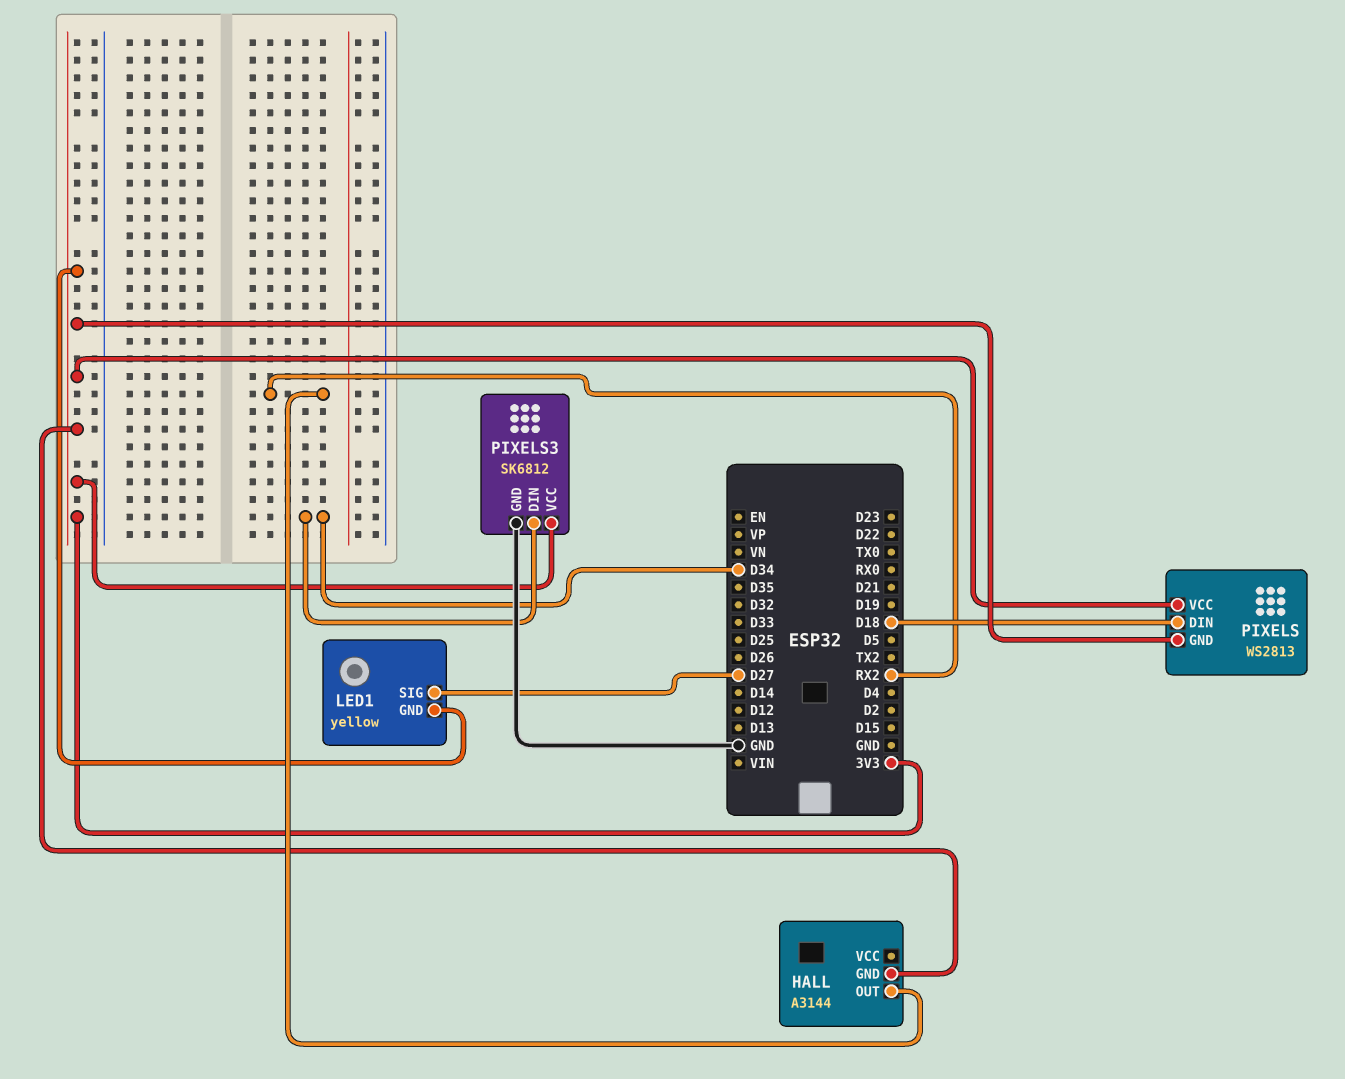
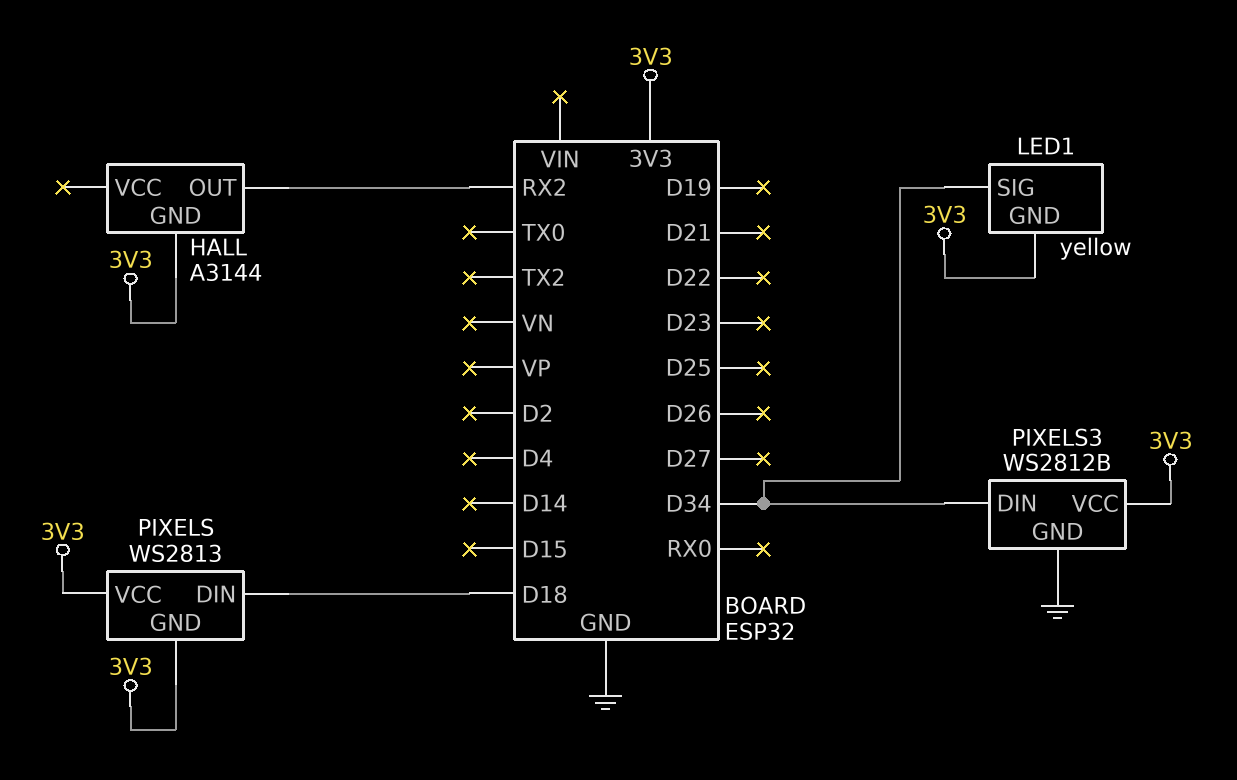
LED1 pin SIG: D27 -> D34
PIXELS3: SK6812 -> WS2812B

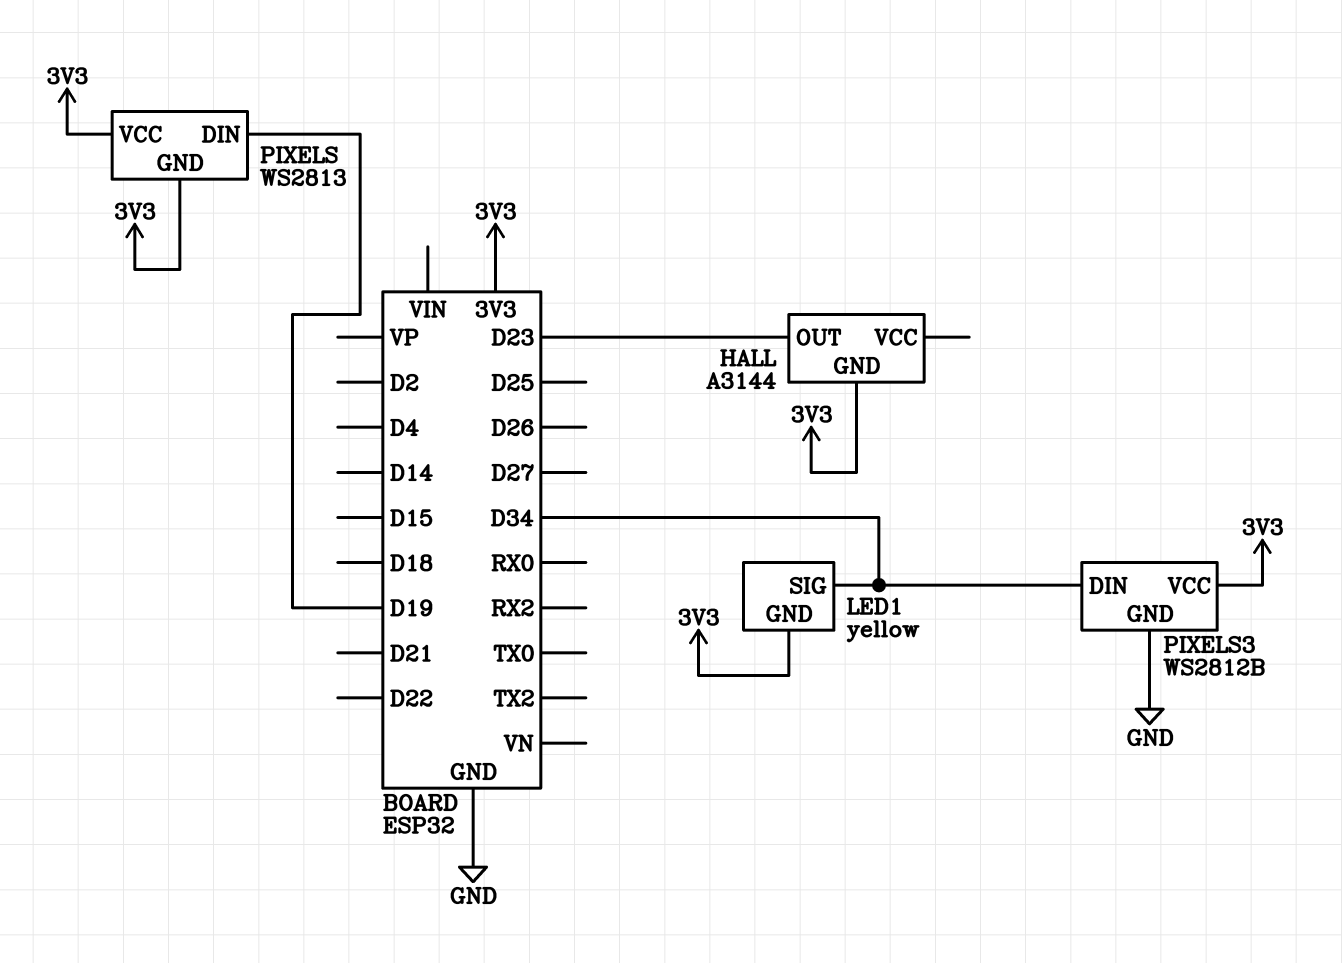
HALL pin OUT: RX2 -> D23
PIXELS pin DIN: D18 -> D19

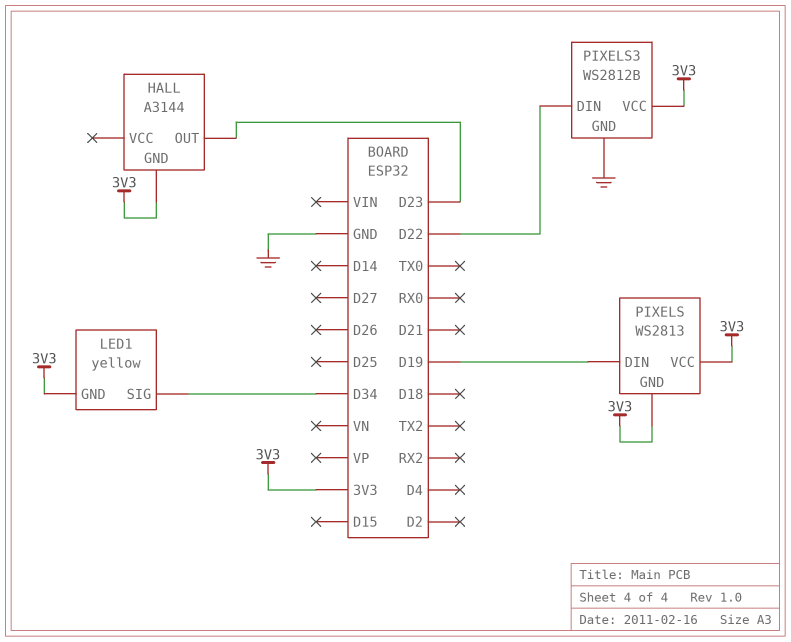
PIXELS3 pin DIN: D34 -> D22

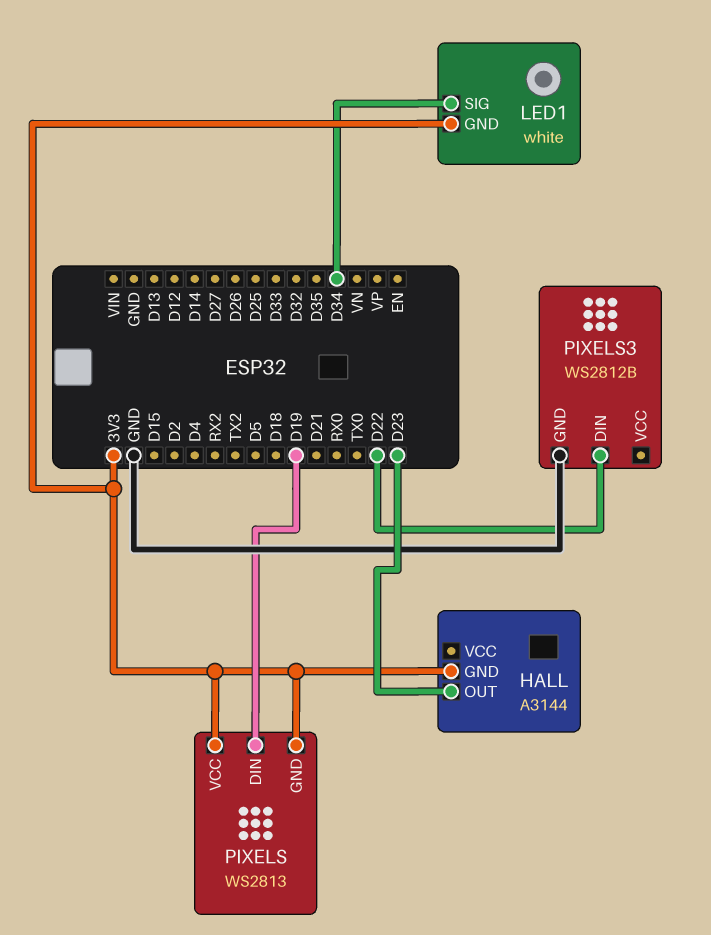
LED1: yellow -> white
PIXELS3 pin VCC: 3V3 -> none

